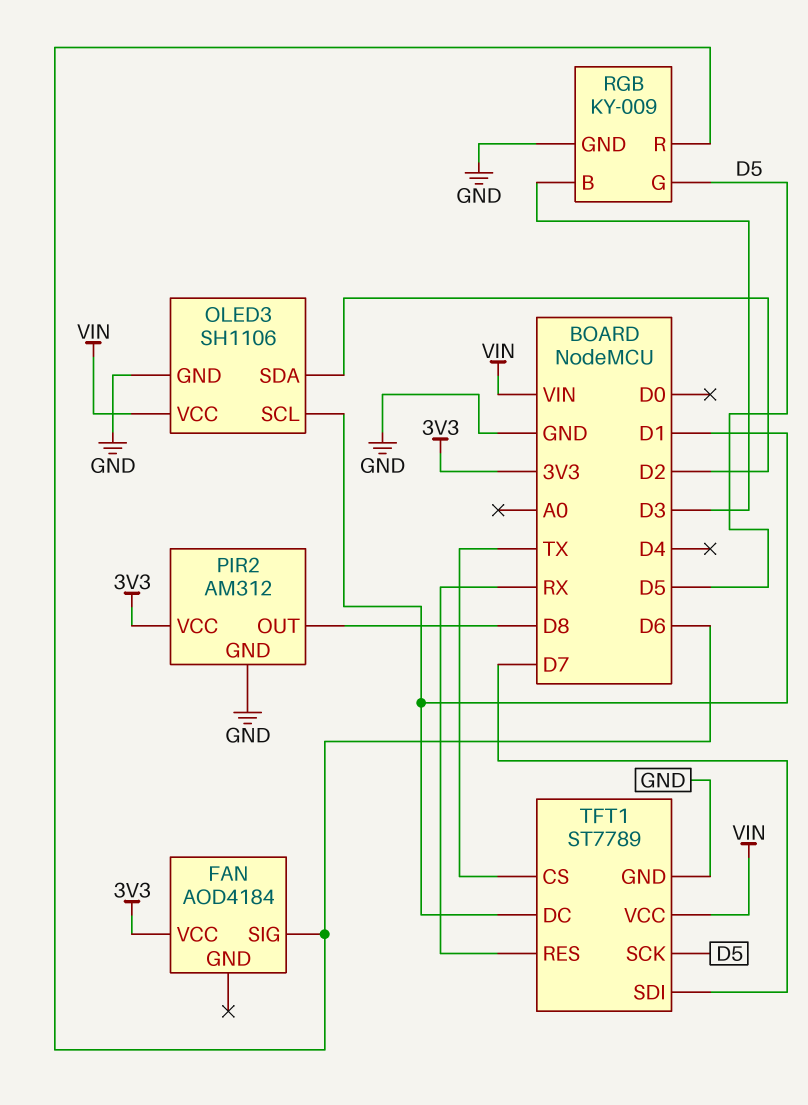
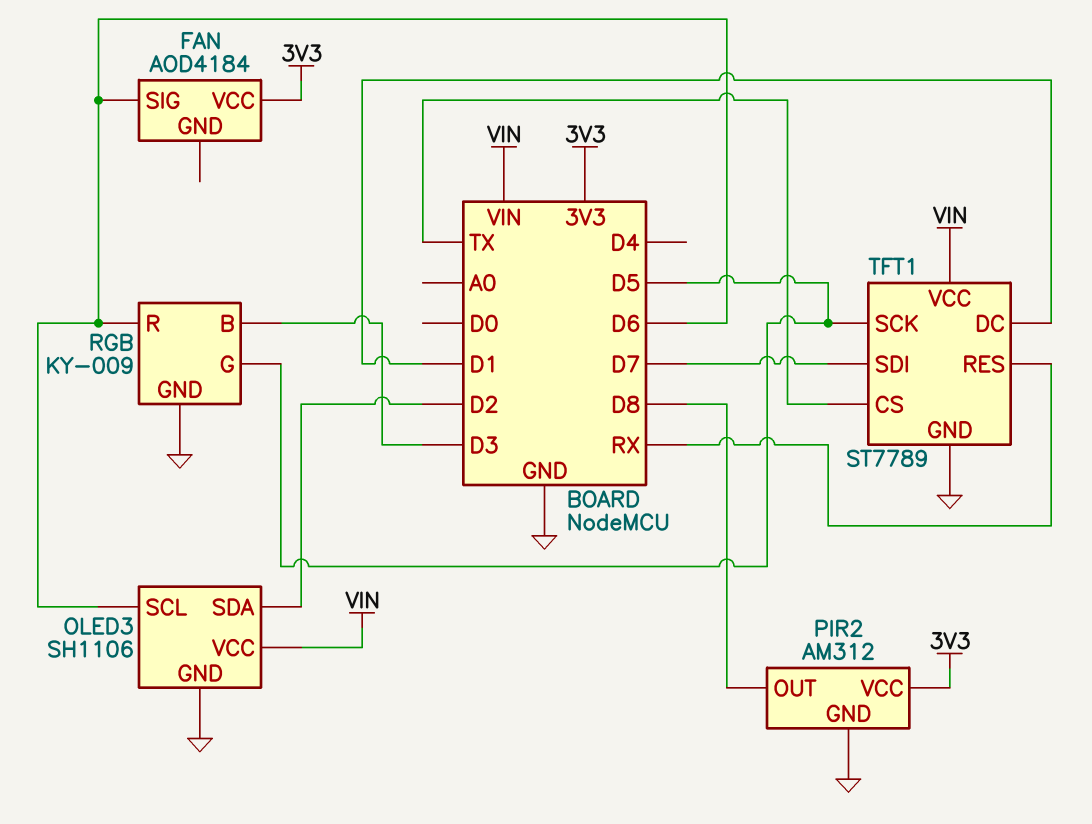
OLED3 pin SCL: D1 -> D6

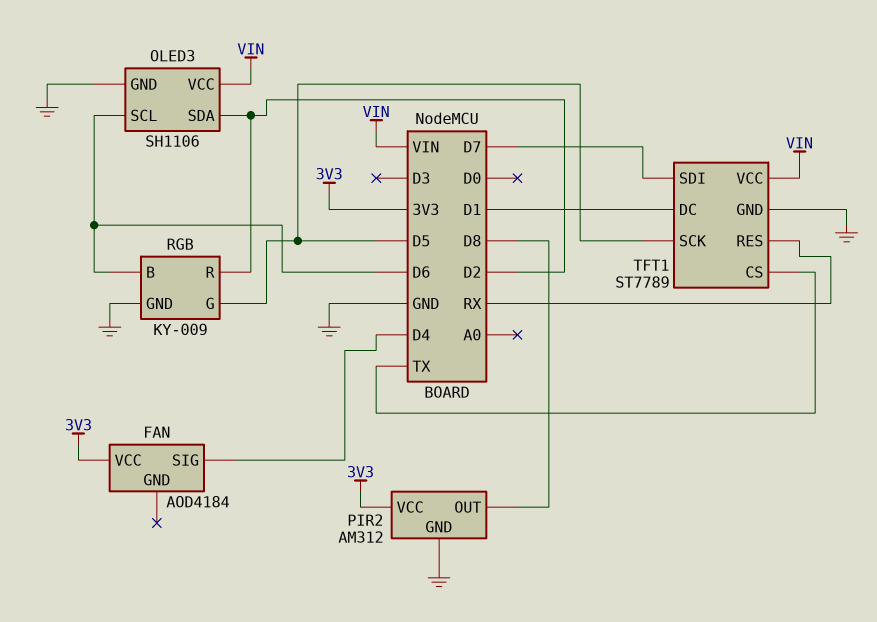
FAN pin SIG: D6 -> D4
RGB pin B: D3 -> D6
RGB pin R: D6 -> D2

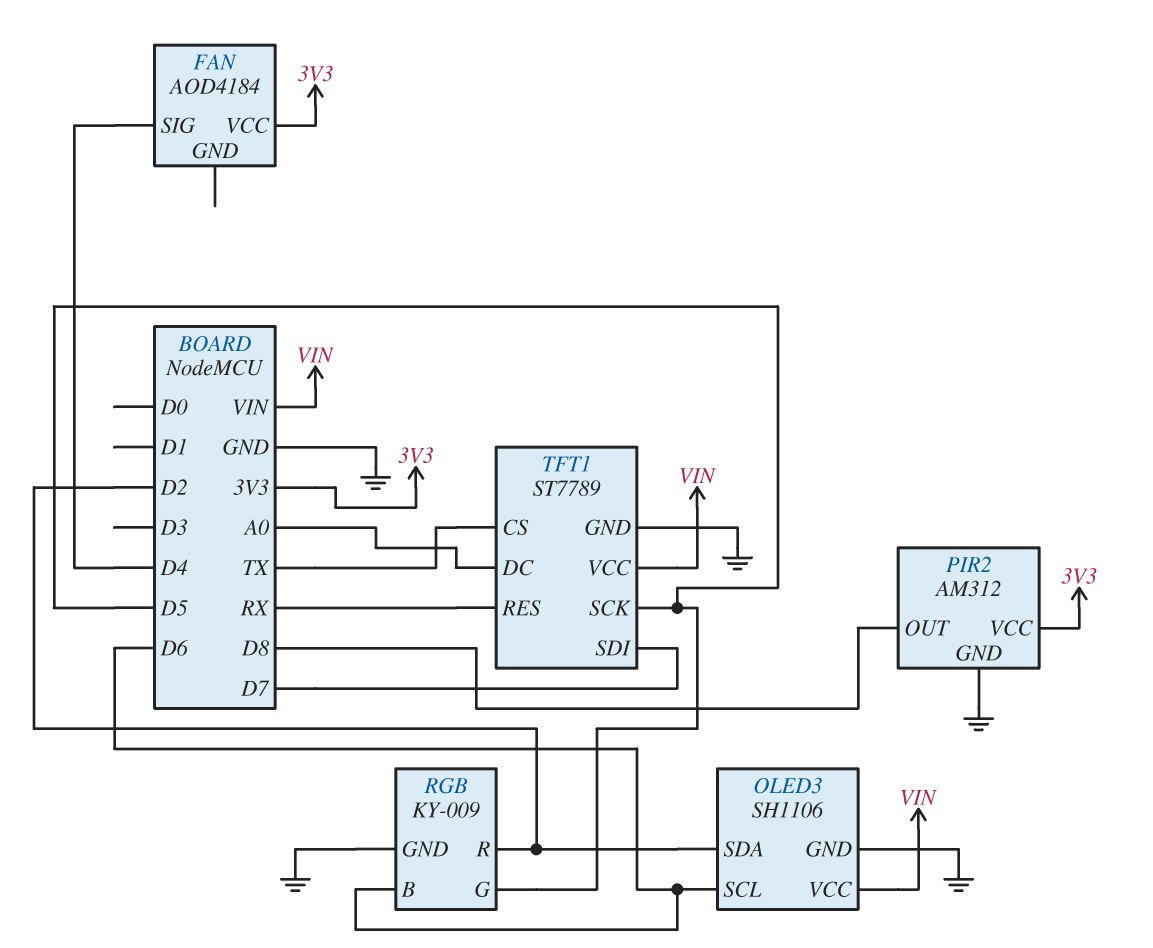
TFT1 pin DC: D1 -> A0

